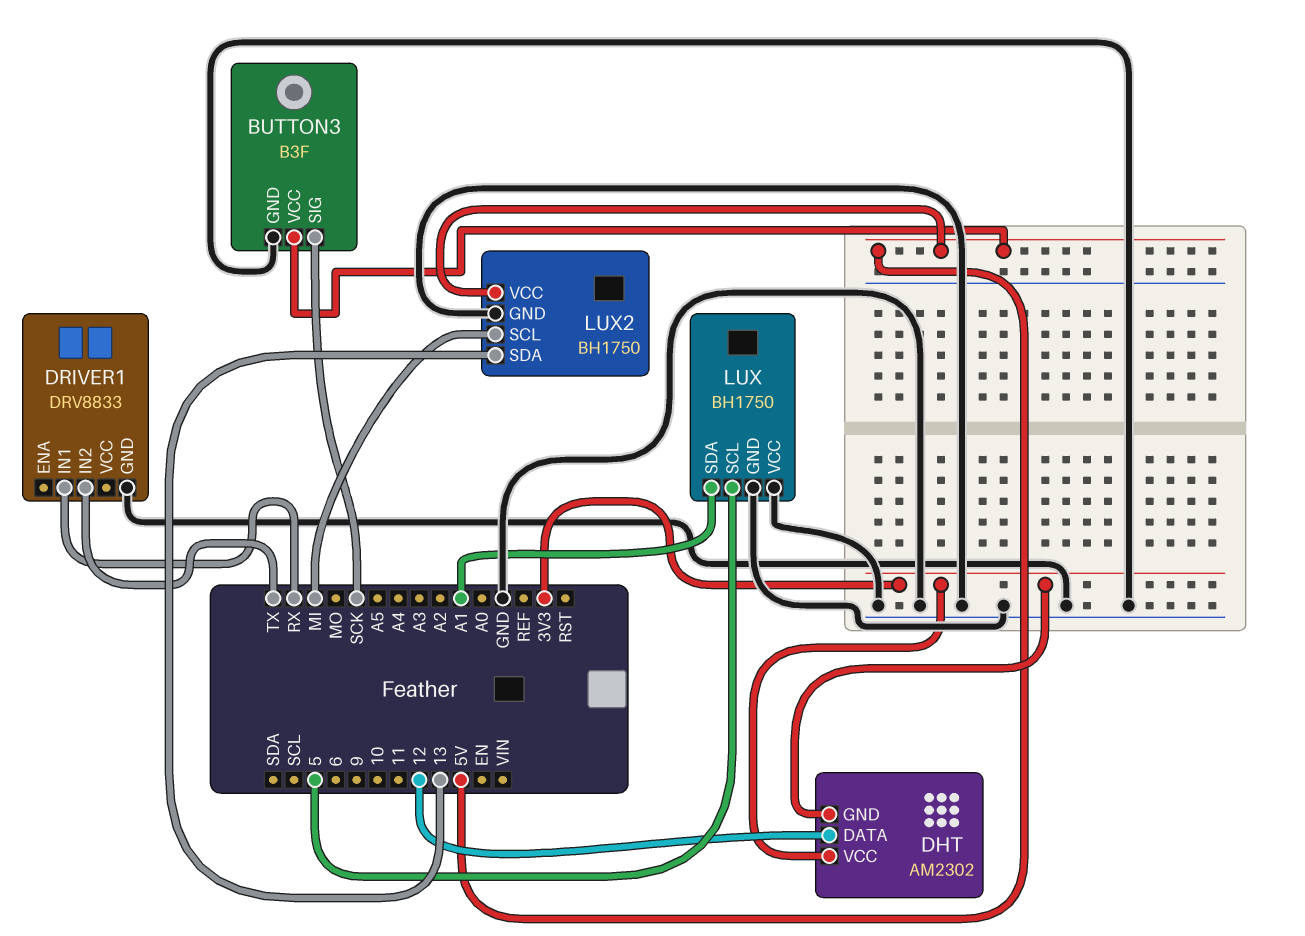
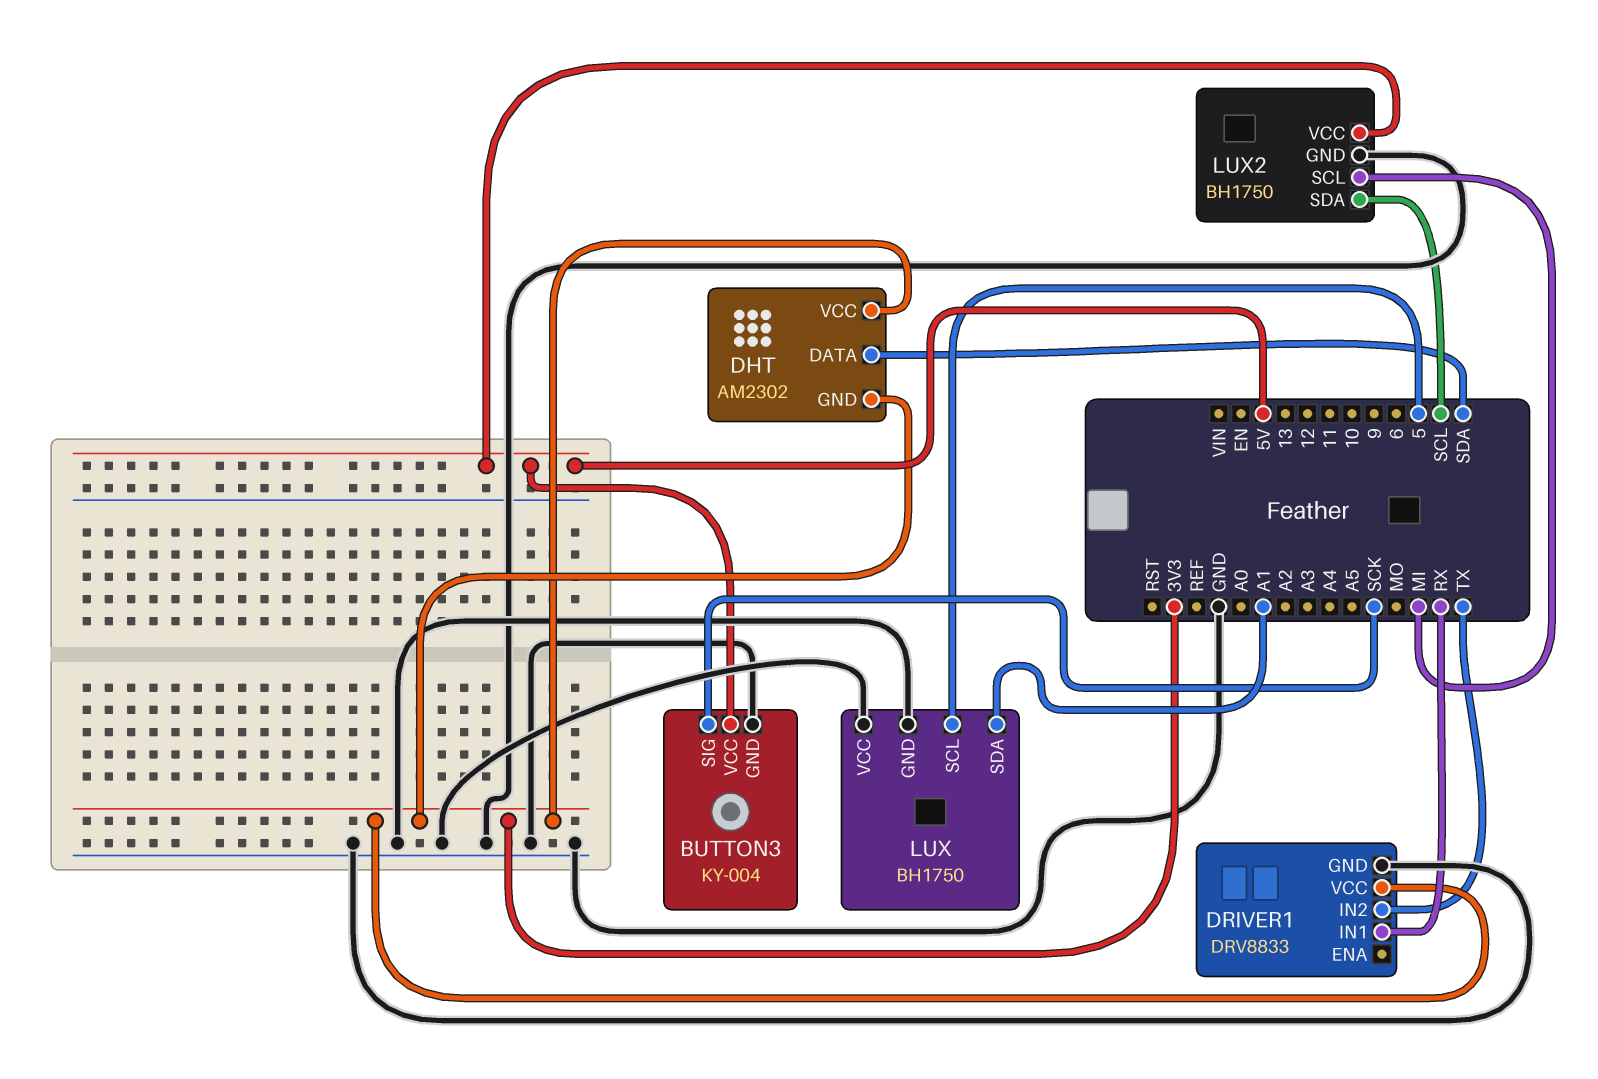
BUTTON3: B3F -> KY-004
DHT pin DATA: 12 -> SDA
DRIVER1 pin VCC: none -> 3V3
LUX2 pin SDA: 13 -> SCL

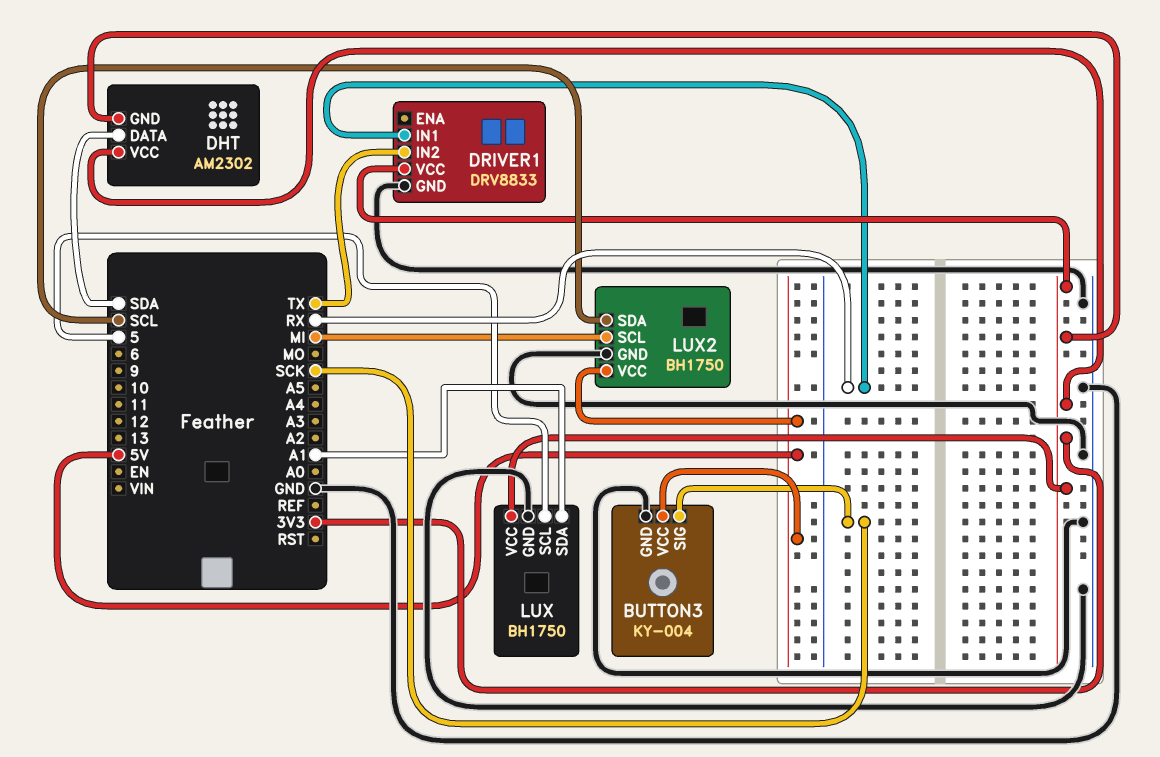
LUX pin VCC: GND -> 3V3

